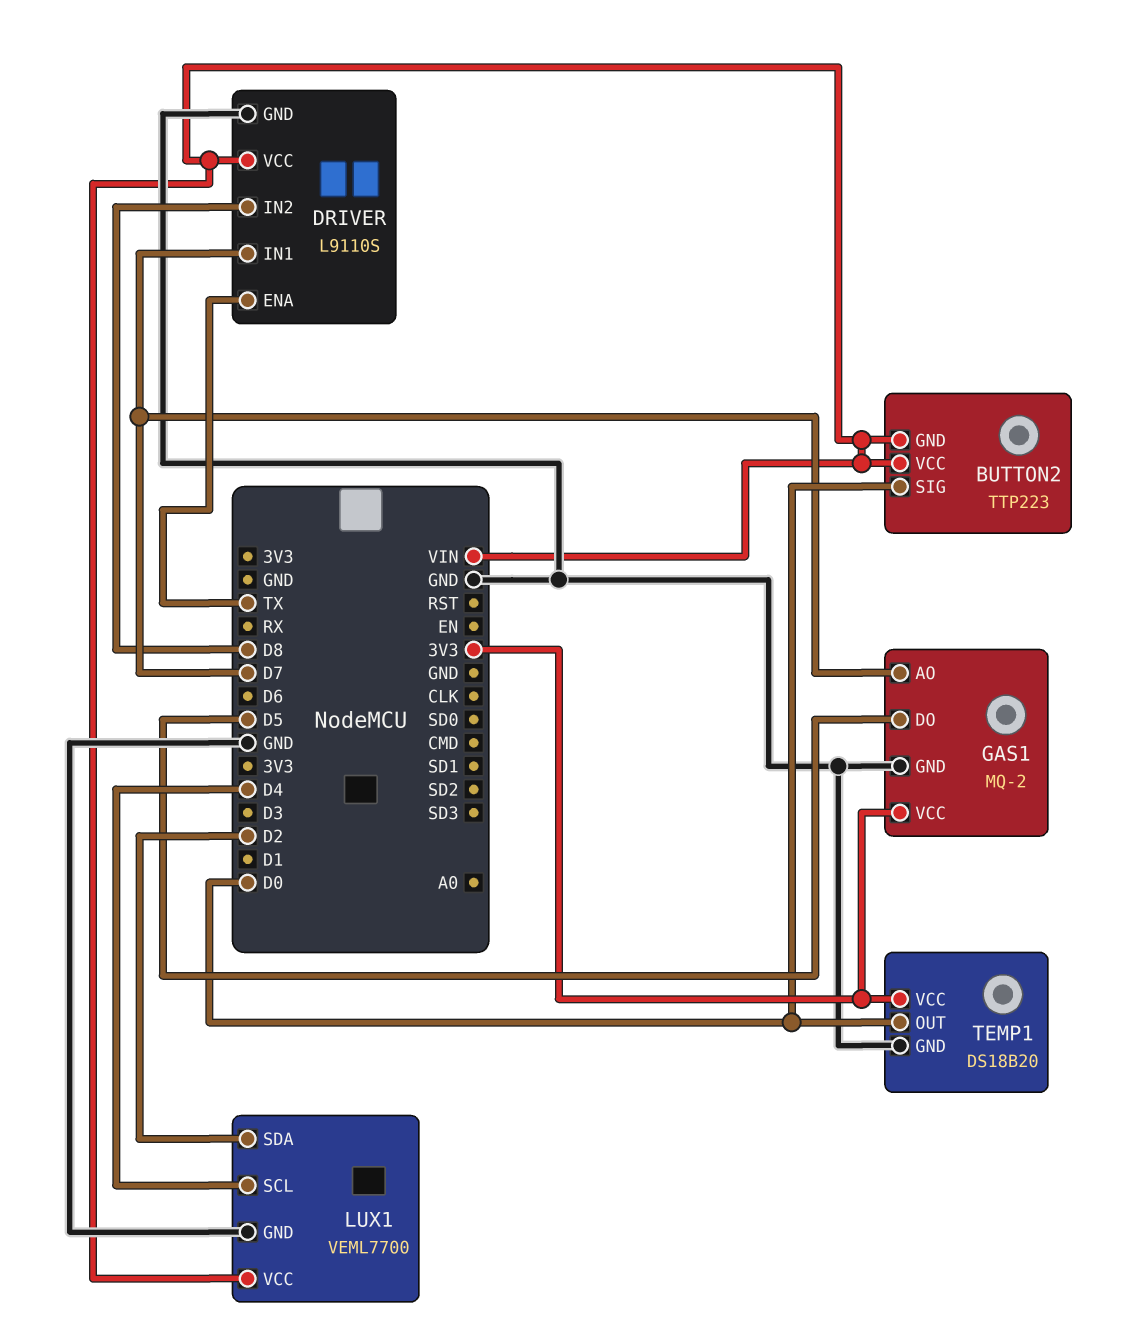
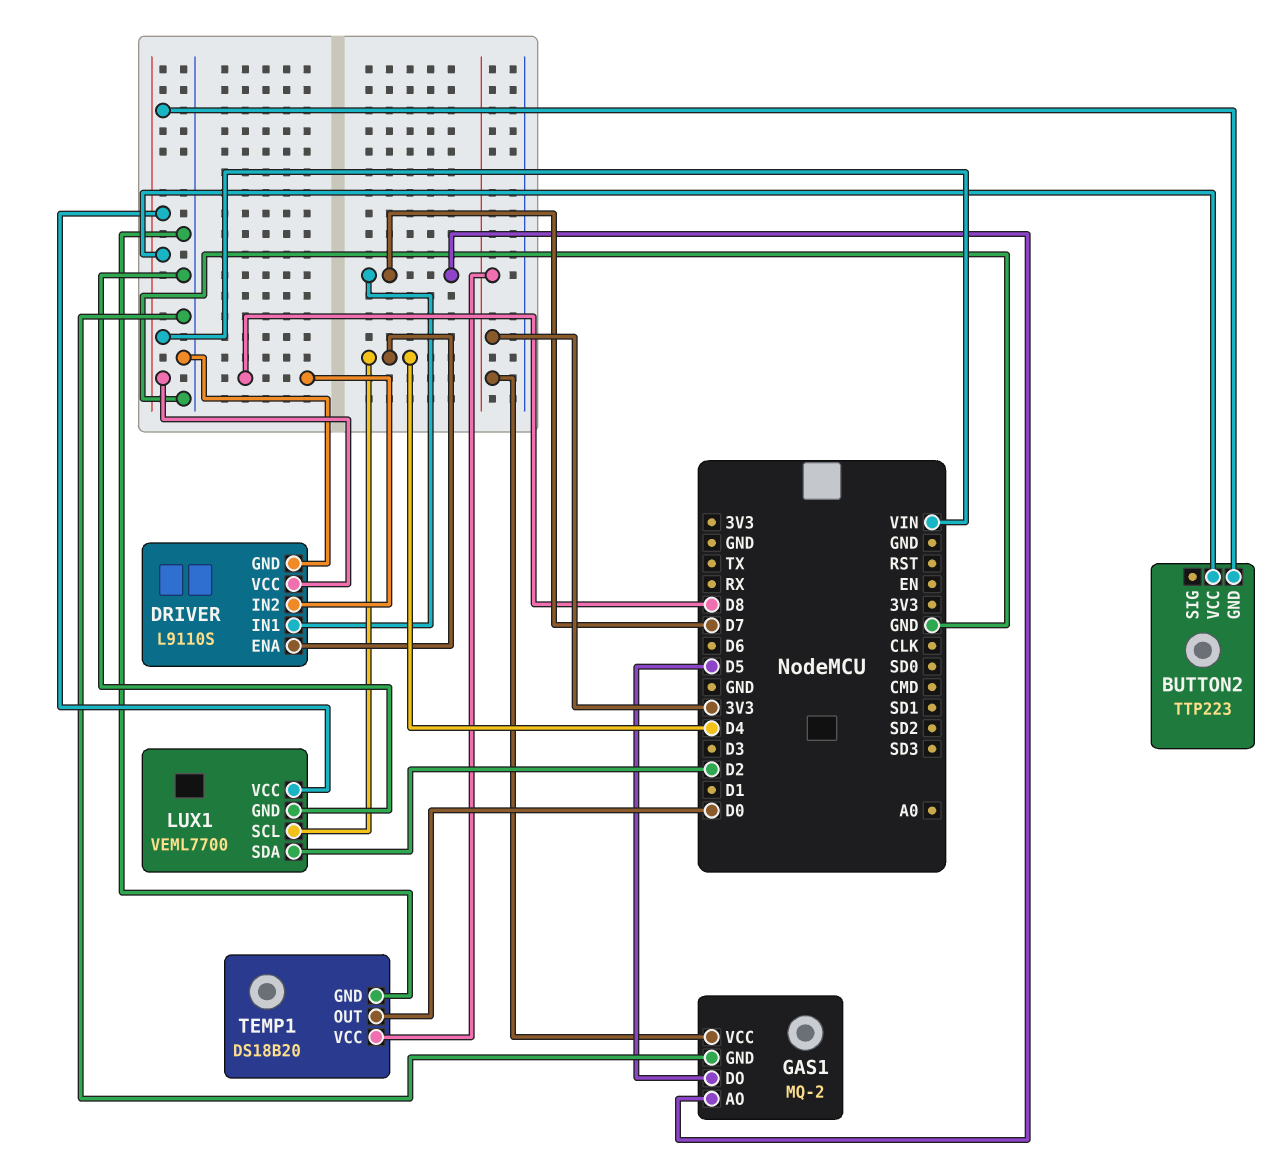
BUTTON2 pin SIG: D0 -> none
DRIVER pin ENA: TX -> D4

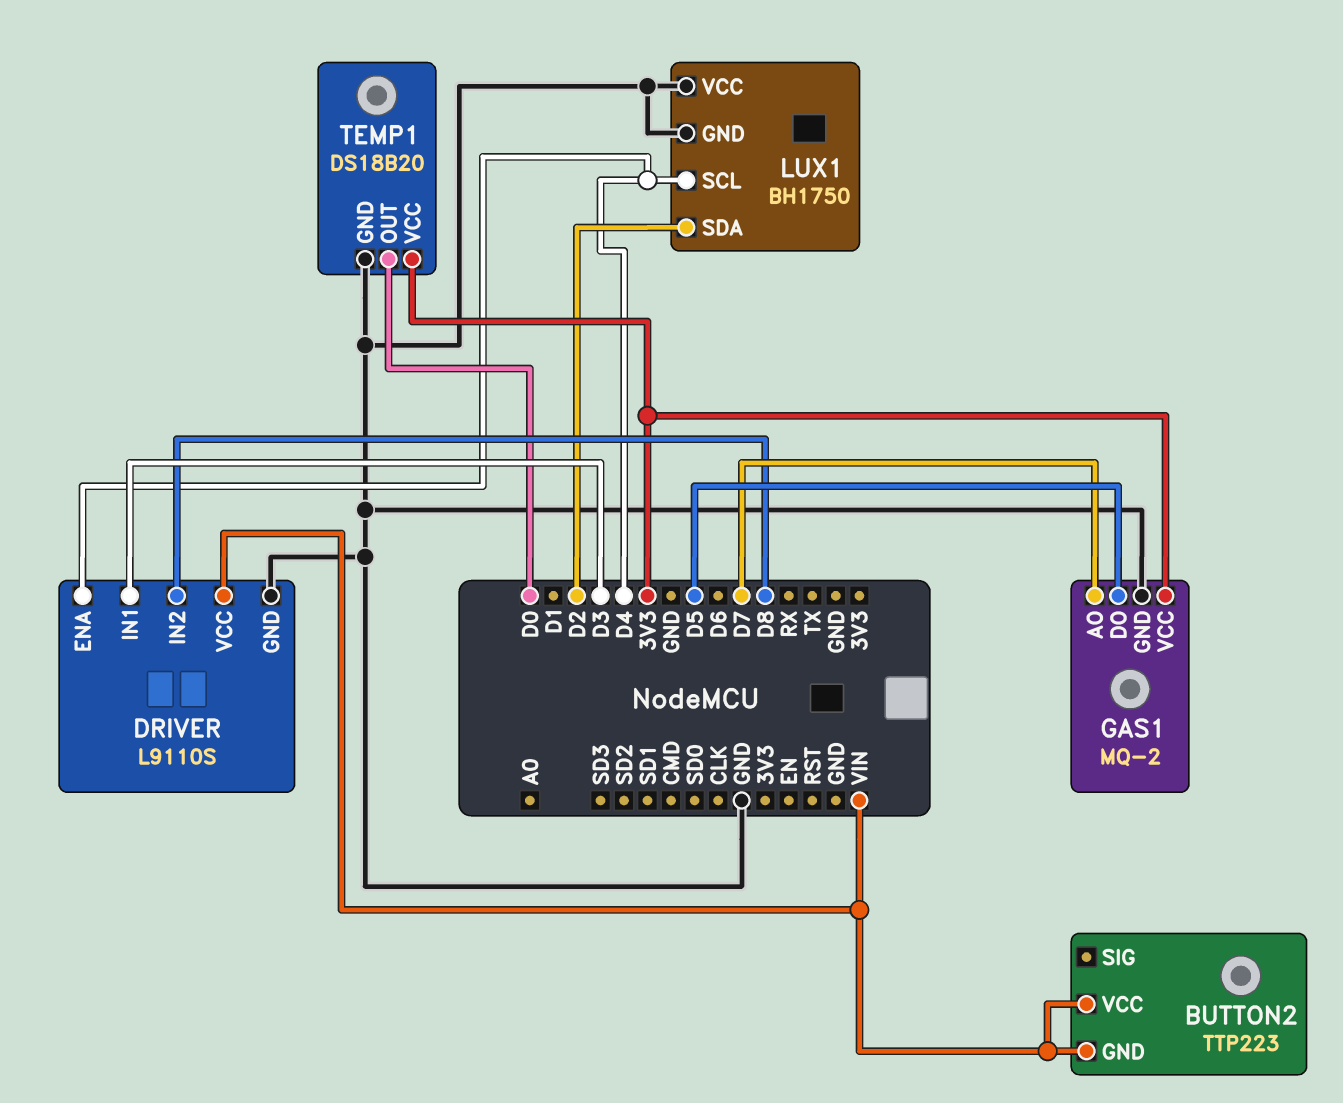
DRIVER pin IN1: D7 -> D3
LUX1: VEML7700 -> BH1750
LUX1 pin VCC: VIN -> GND

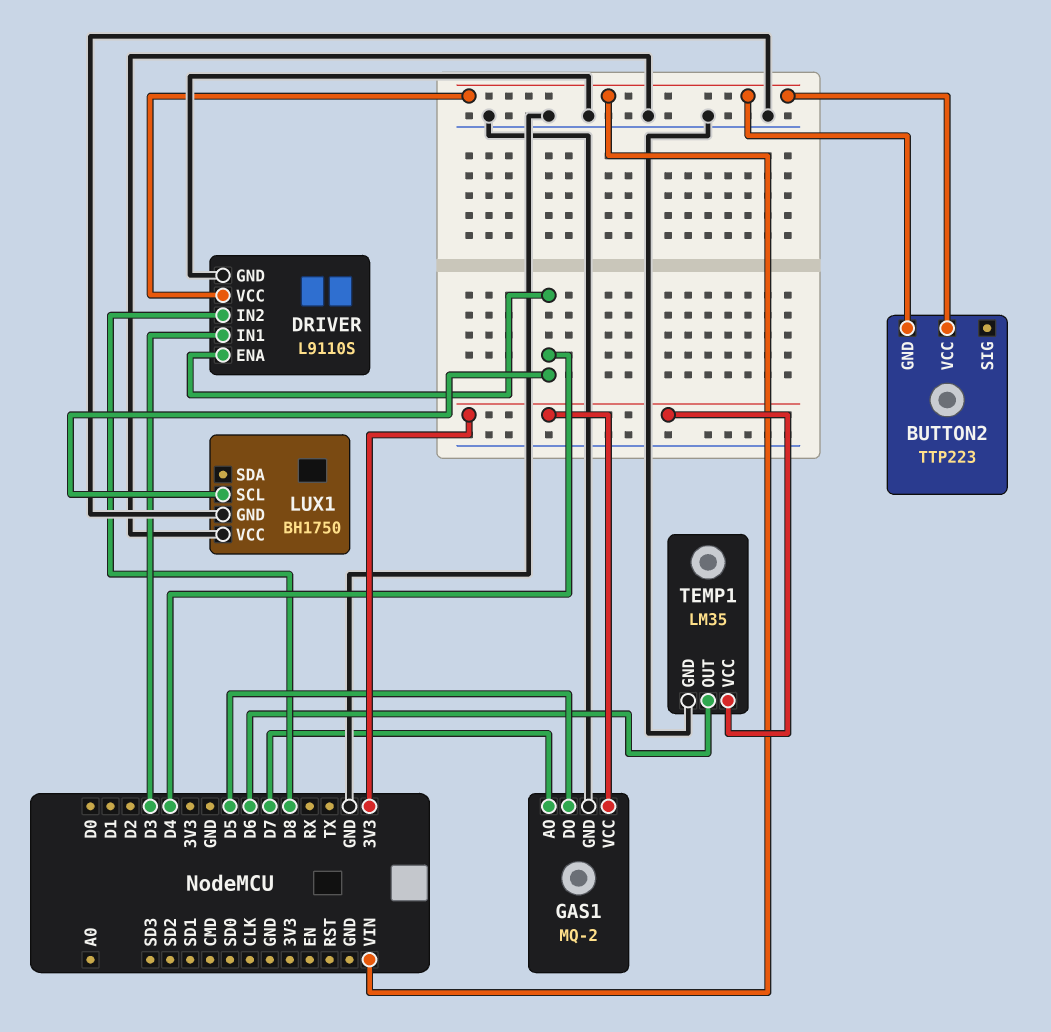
LUX1 pin SDA: D2 -> none
TEMP1: DS18B20 -> LM35
TEMP1 pin OUT: D0 -> D6

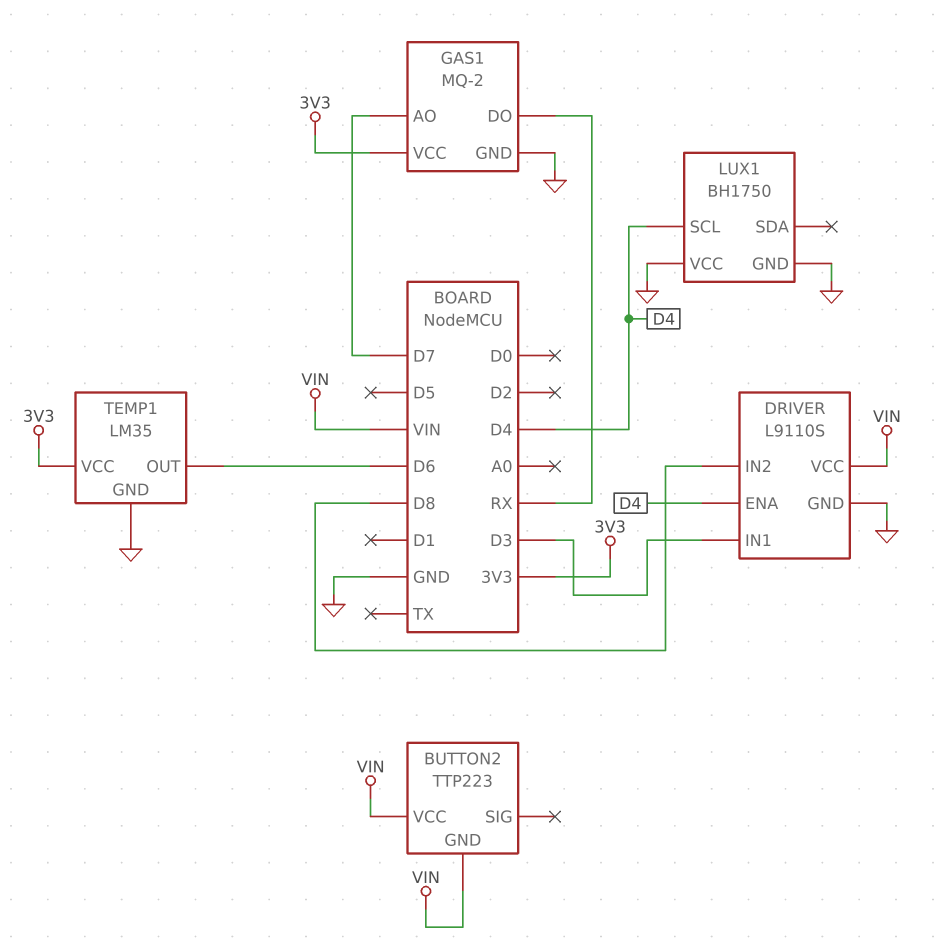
GAS1 pin DO: D5 -> RX

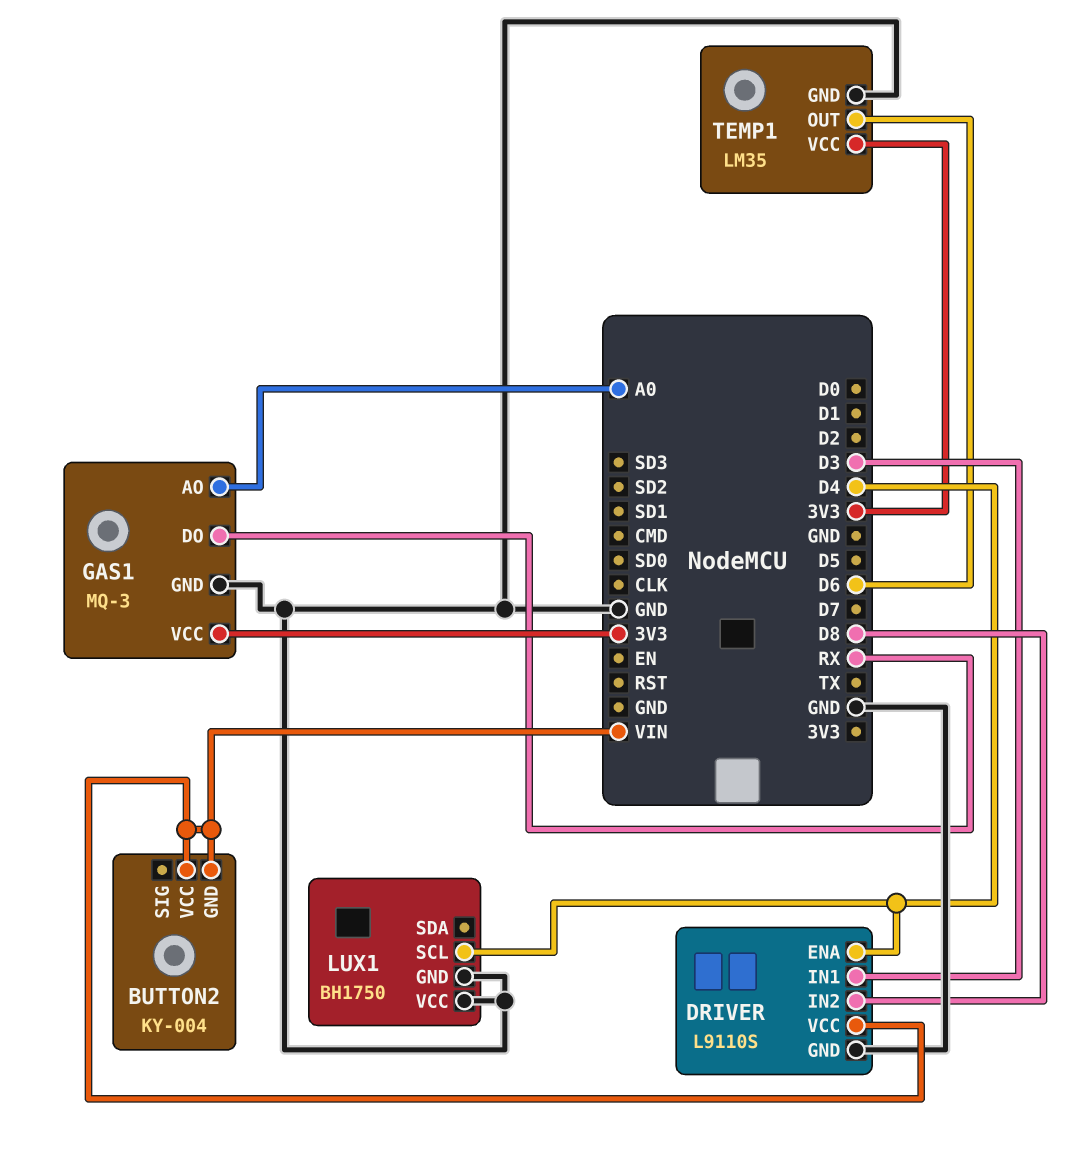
BUTTON2: TTP223 -> KY-004
GAS1: MQ-2 -> MQ-3
GAS1 pin AO: D7 -> A0

